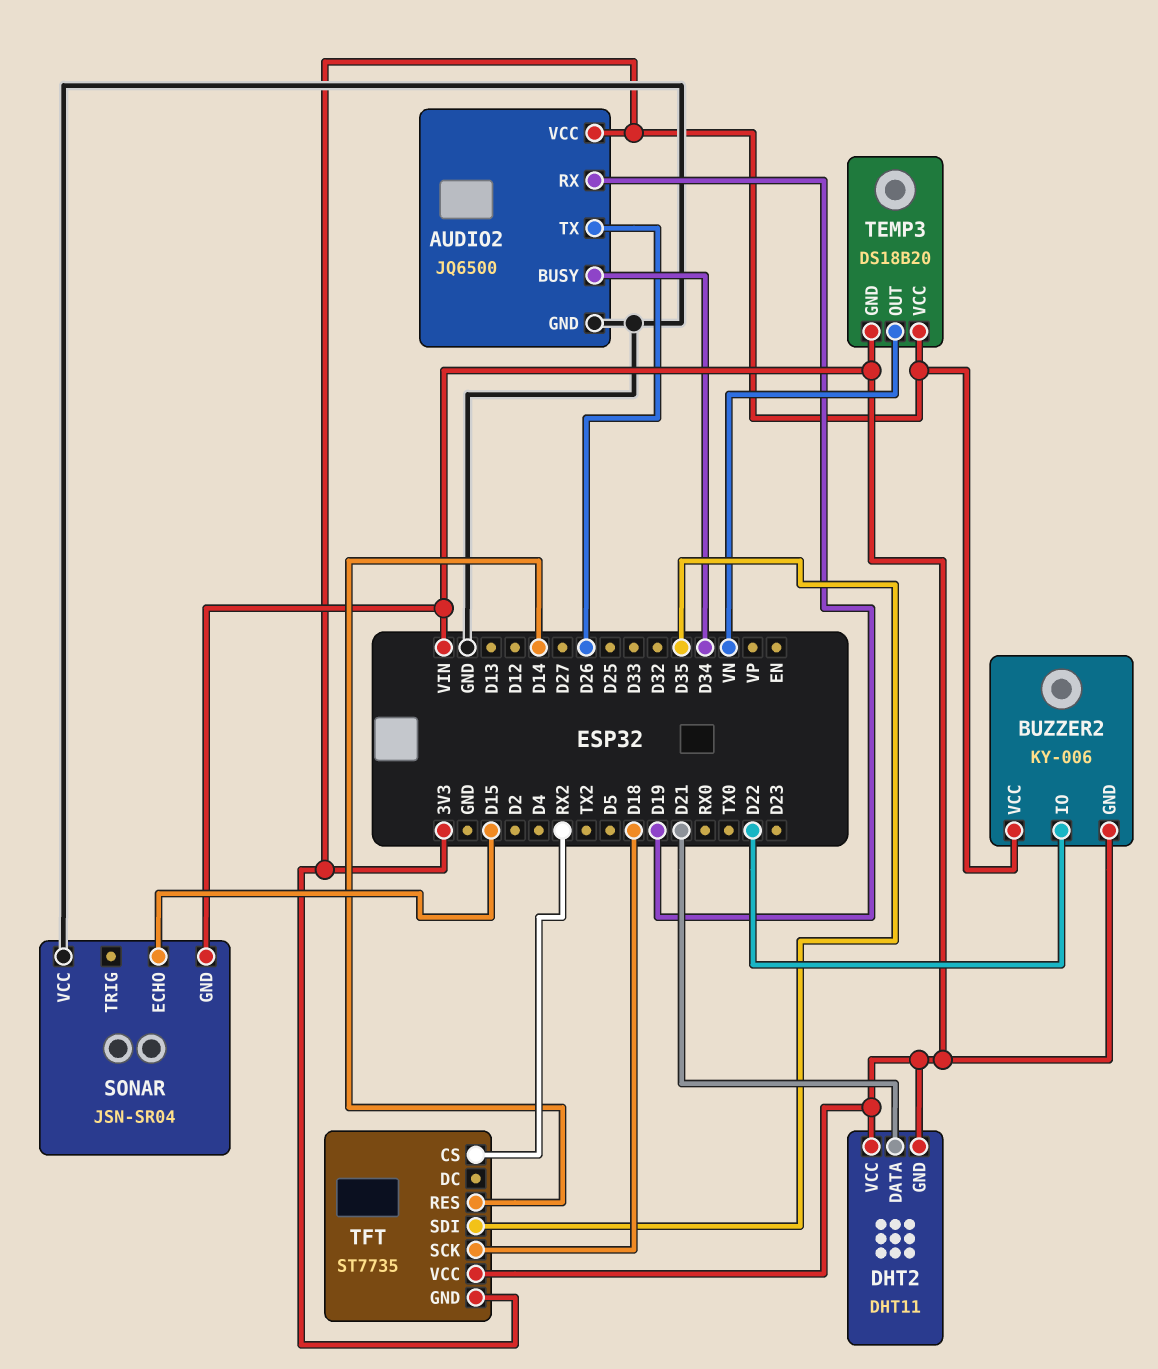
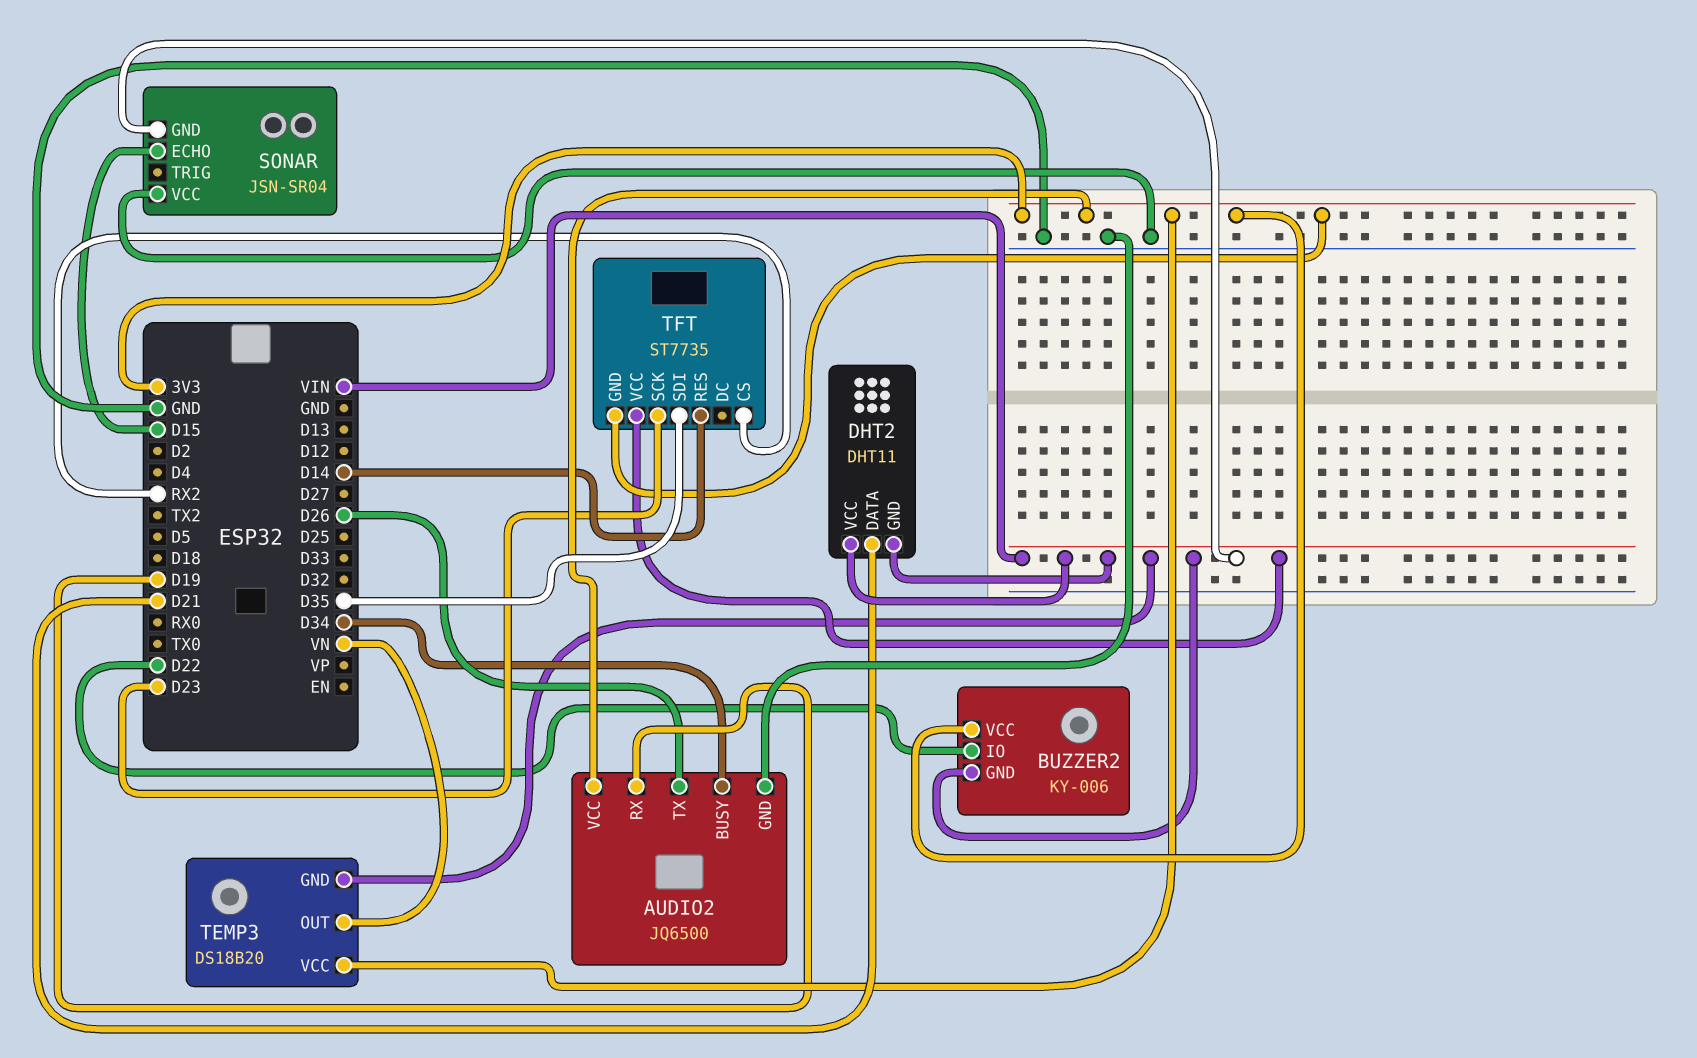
TFT pin SCK: D18 -> D23

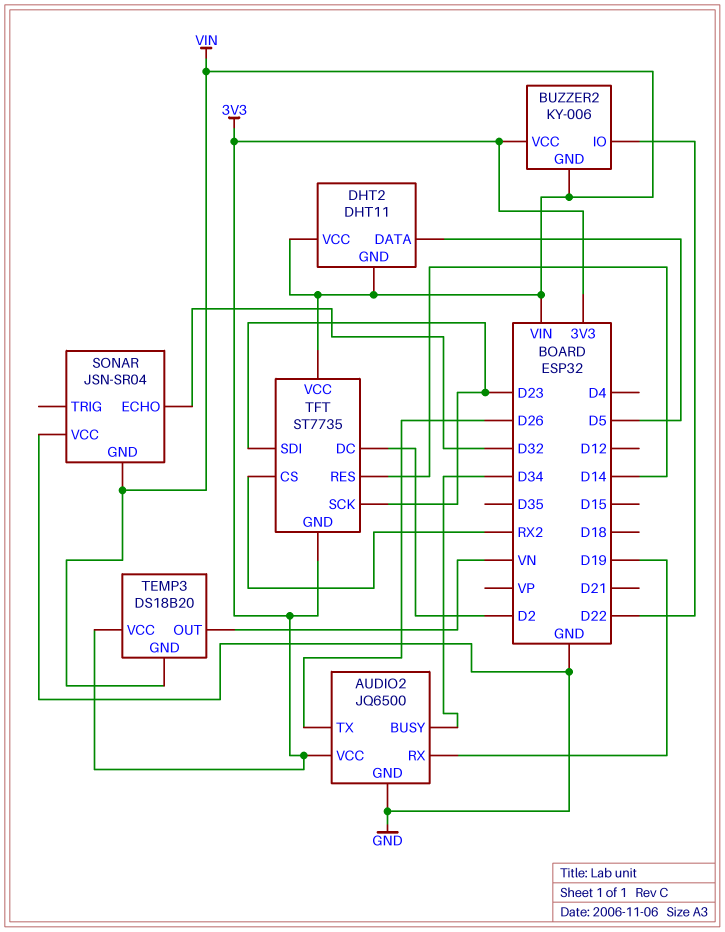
DHT2 pin DATA: D21 -> D5
SONAR pin ECHO: D15 -> D32
TFT pin DC: none -> D2
TFT pin SDI: D35 -> D23

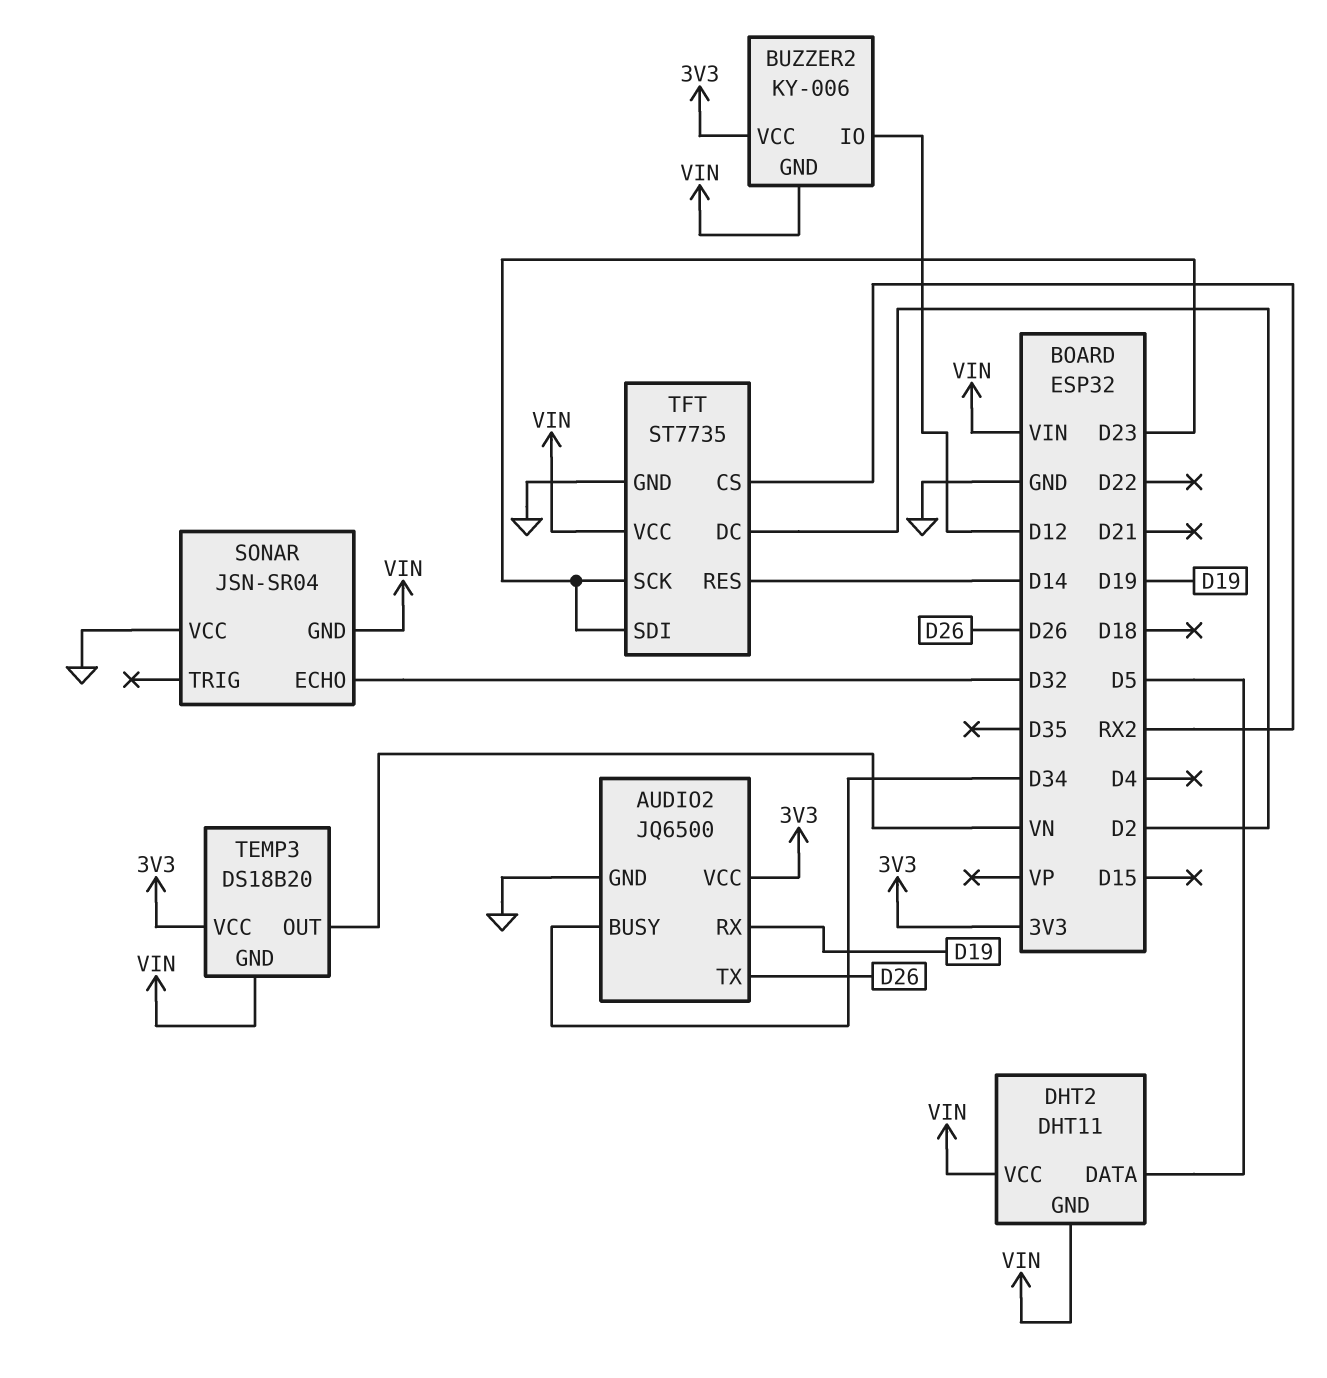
BUZZER2 pin IO: D22 -> D12
TFT pin GND: 3V3 -> GND

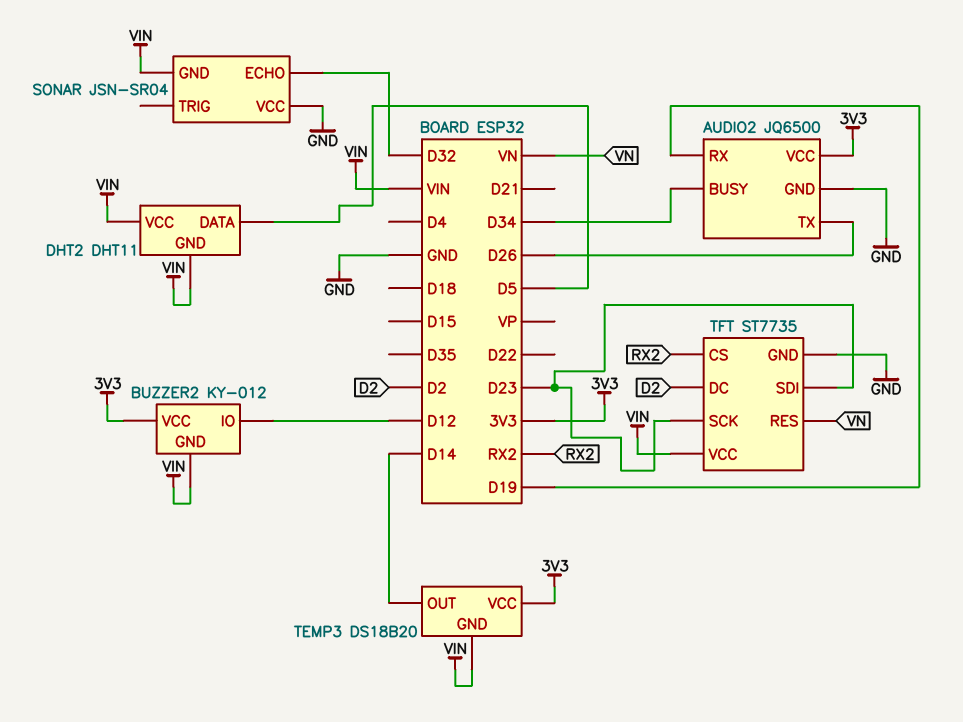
BUZZER2: KY-006 -> KY-012
TEMP3 pin OUT: VN -> D14
TFT pin RES: D14 -> VN

